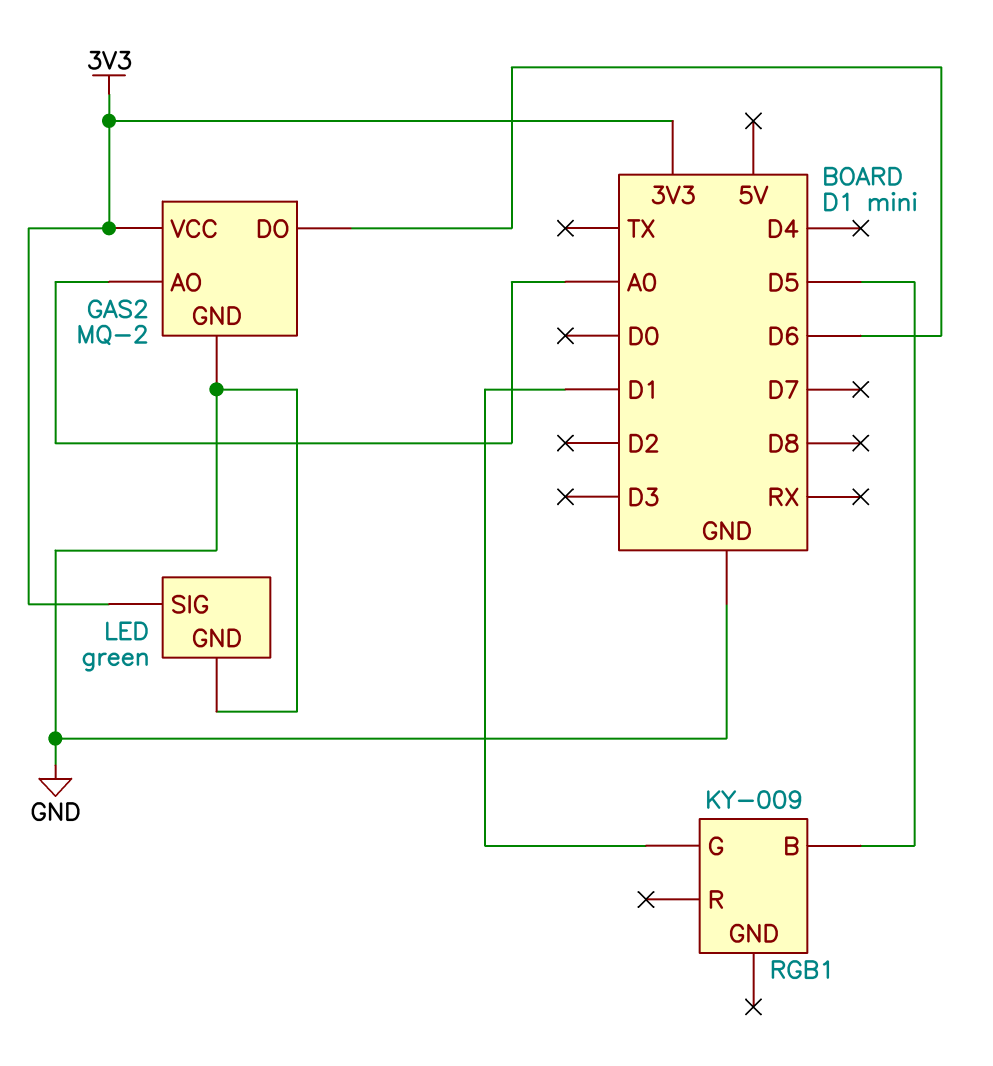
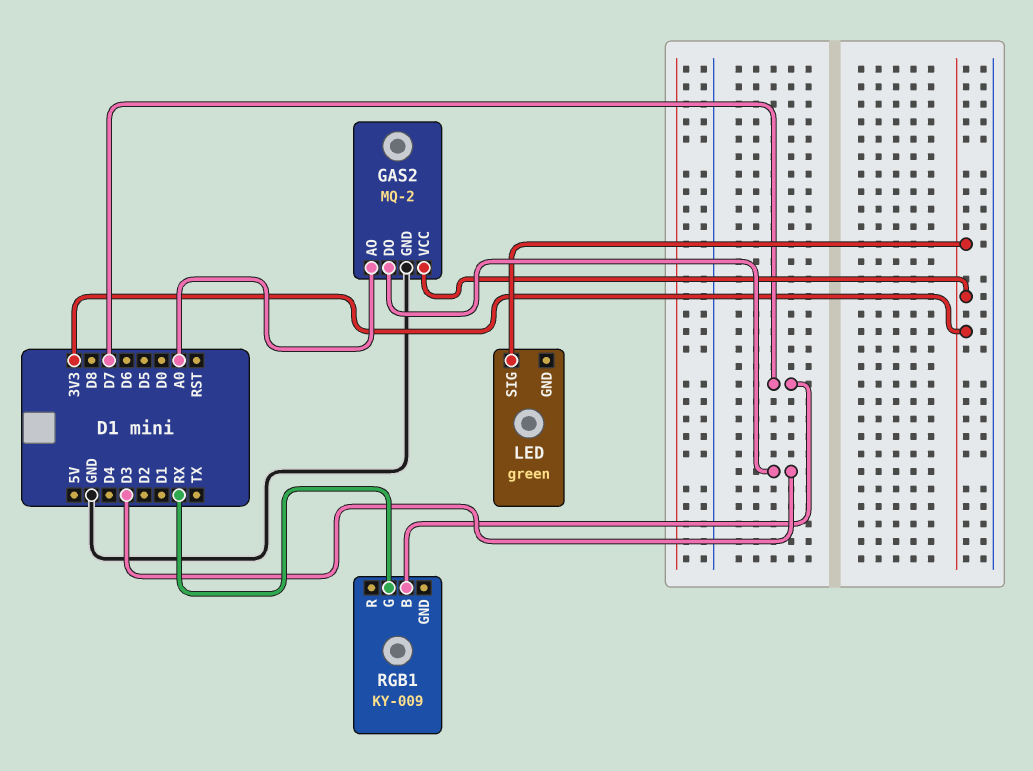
GAS2 pin DO: D6 -> D3
LED pin GND: GND -> none
RGB1 pin B: D5 -> D7
RGB1 pin G: D1 -> RX

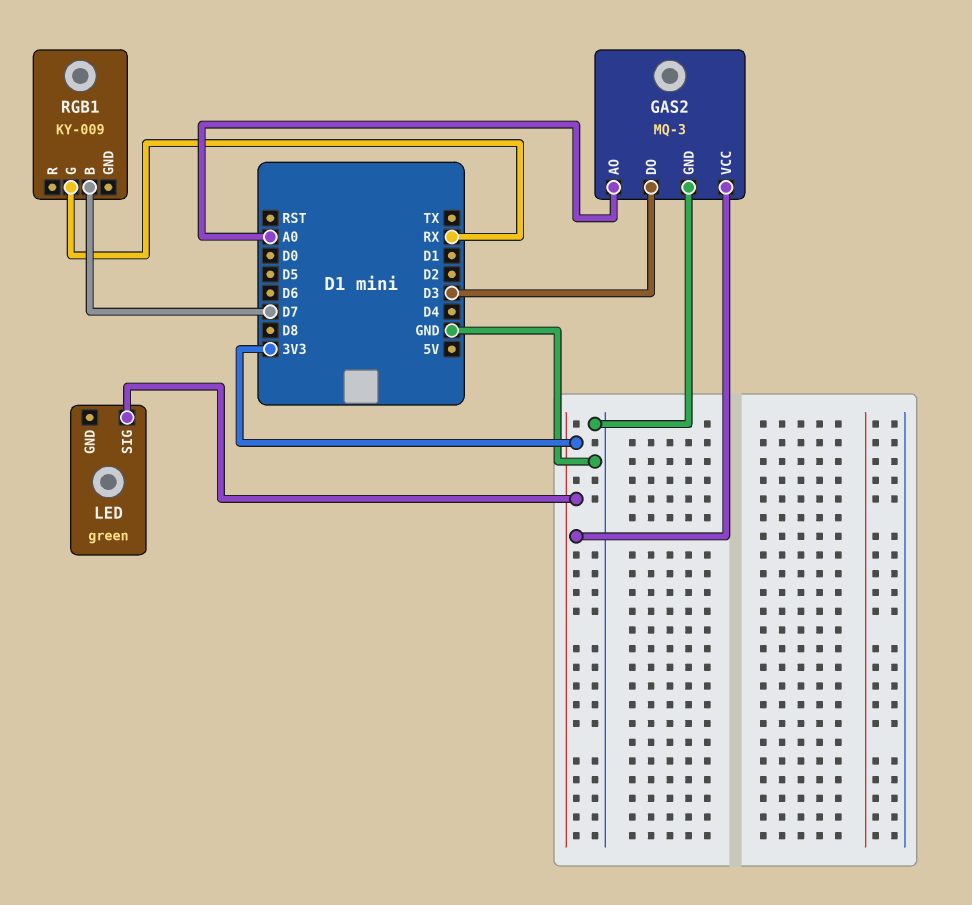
GAS2: MQ-2 -> MQ-3

